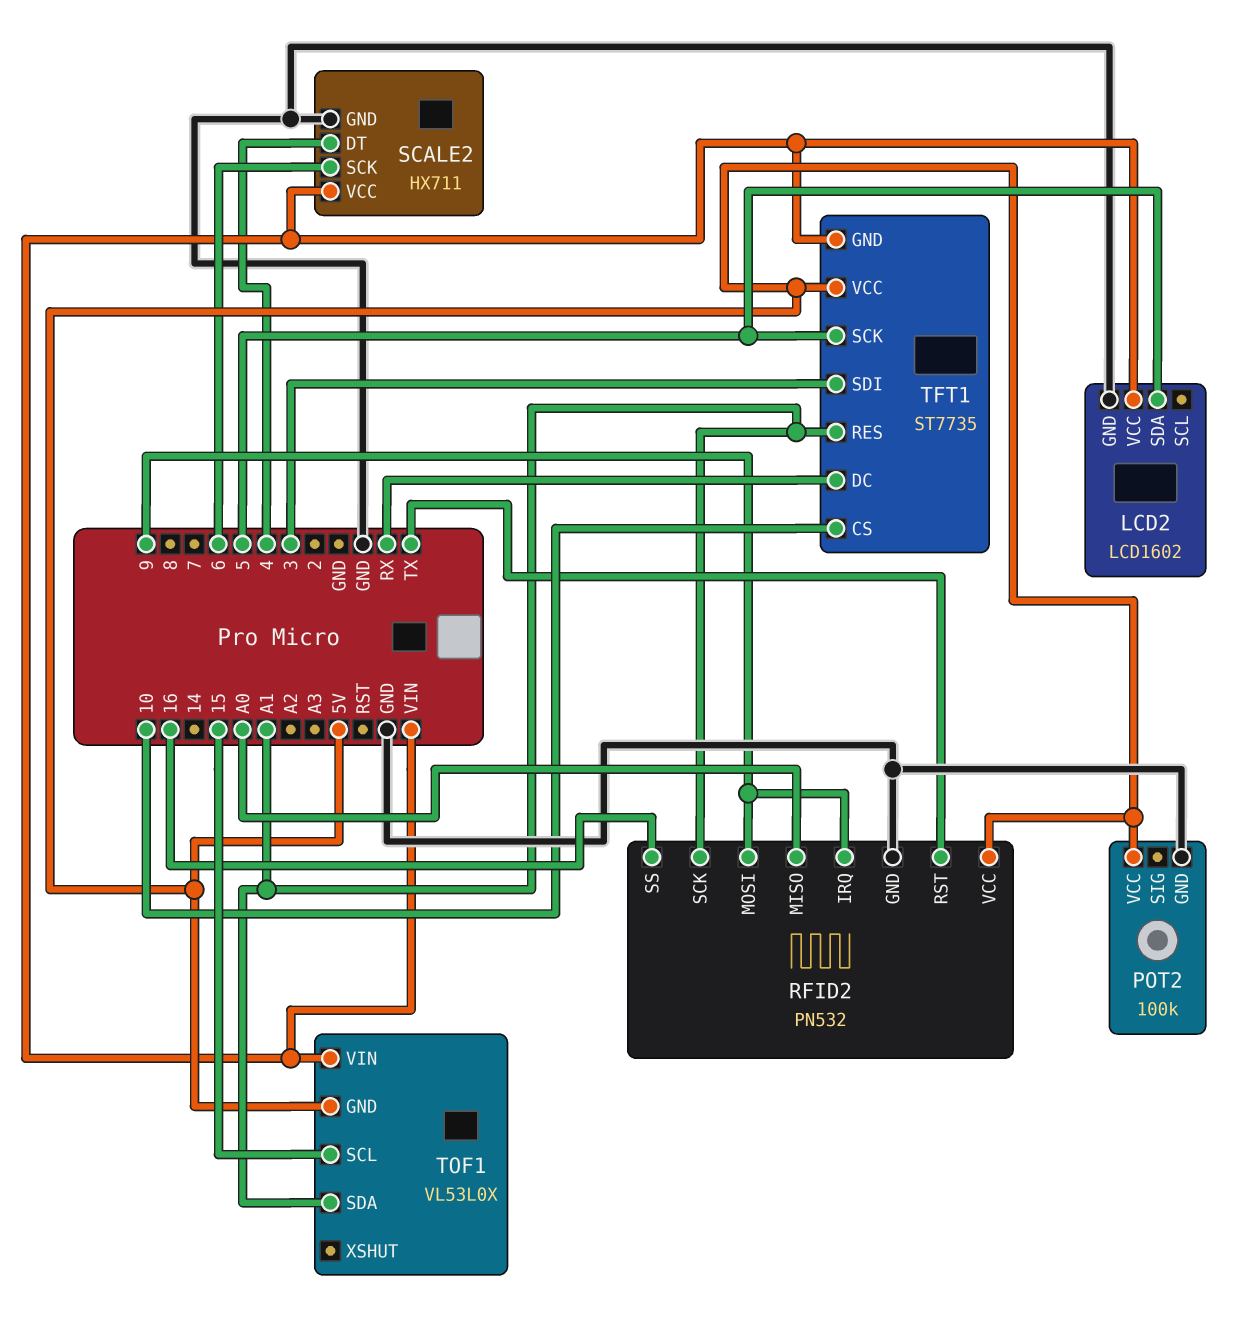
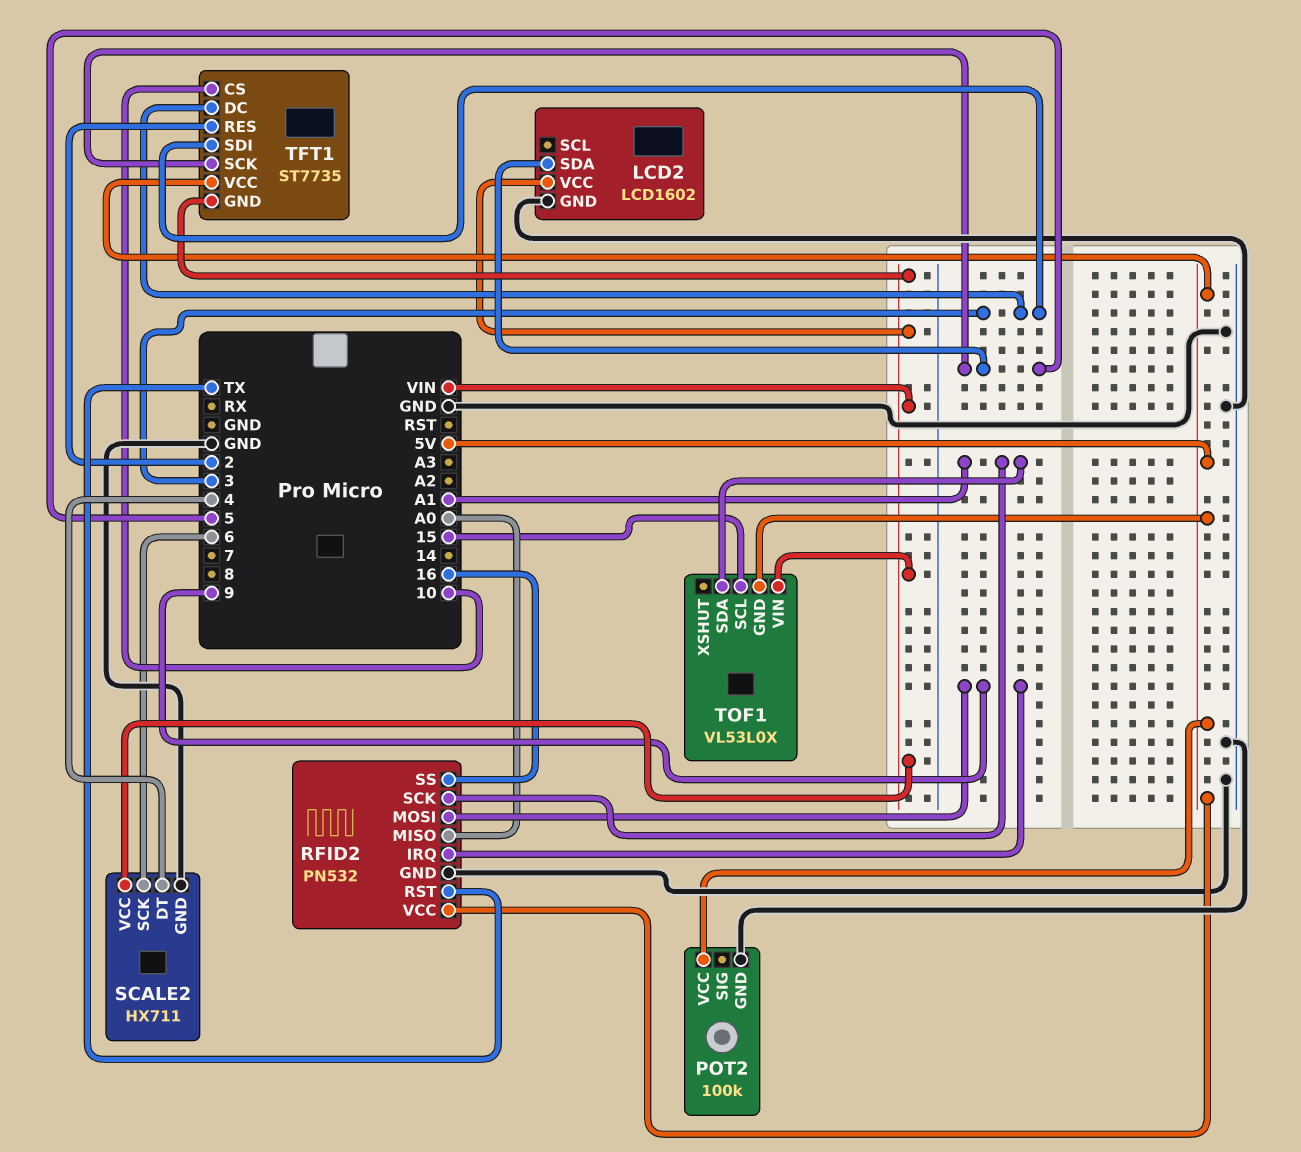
TFT1 pin DC: RX -> 3
TFT1 pin RES: A1 -> 2

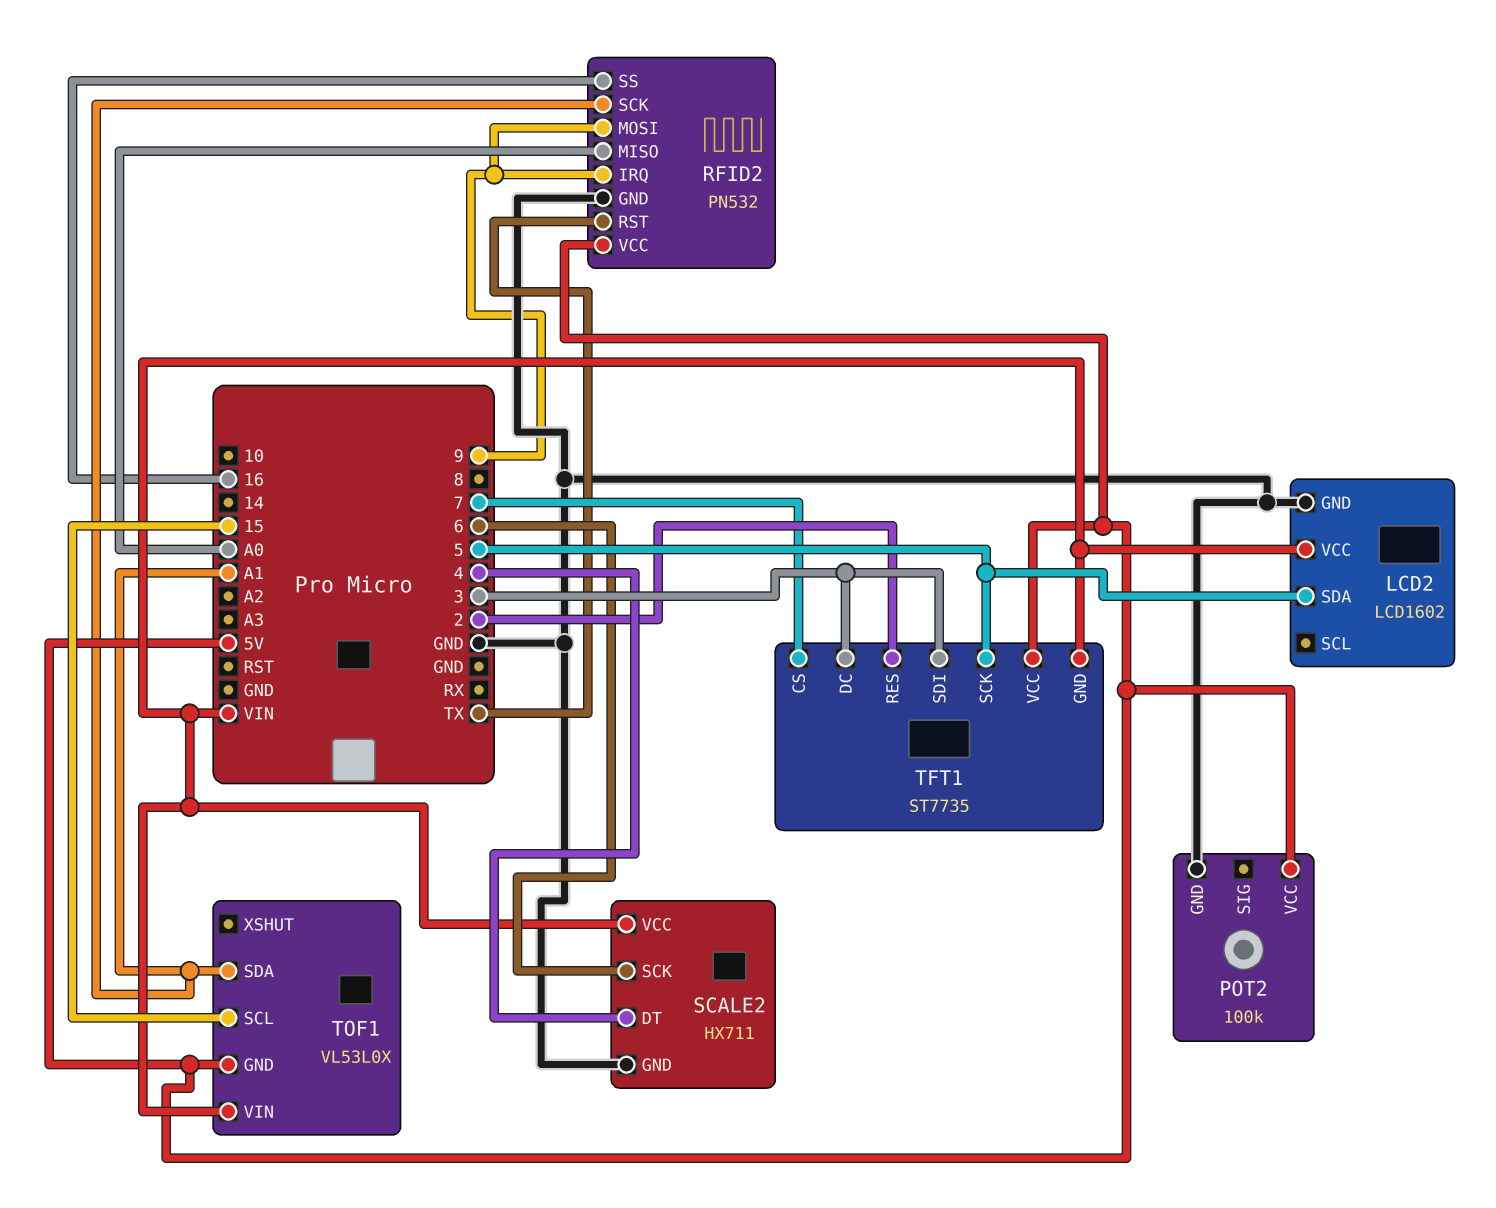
TFT1 pin CS: 10 -> 7

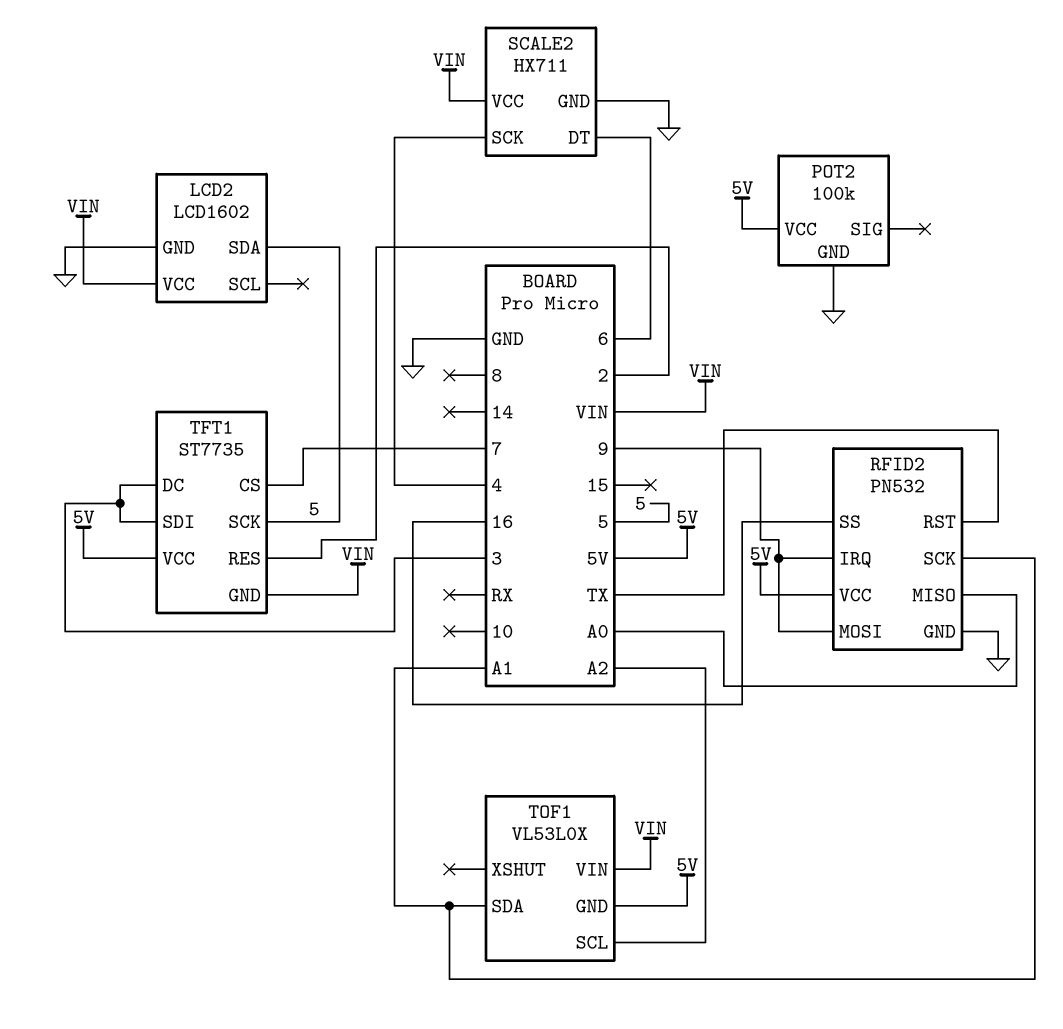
SCALE2 pin DT: 4 -> 6
SCALE2 pin SCK: 6 -> 4
TOF1 pin SCL: 15 -> A2

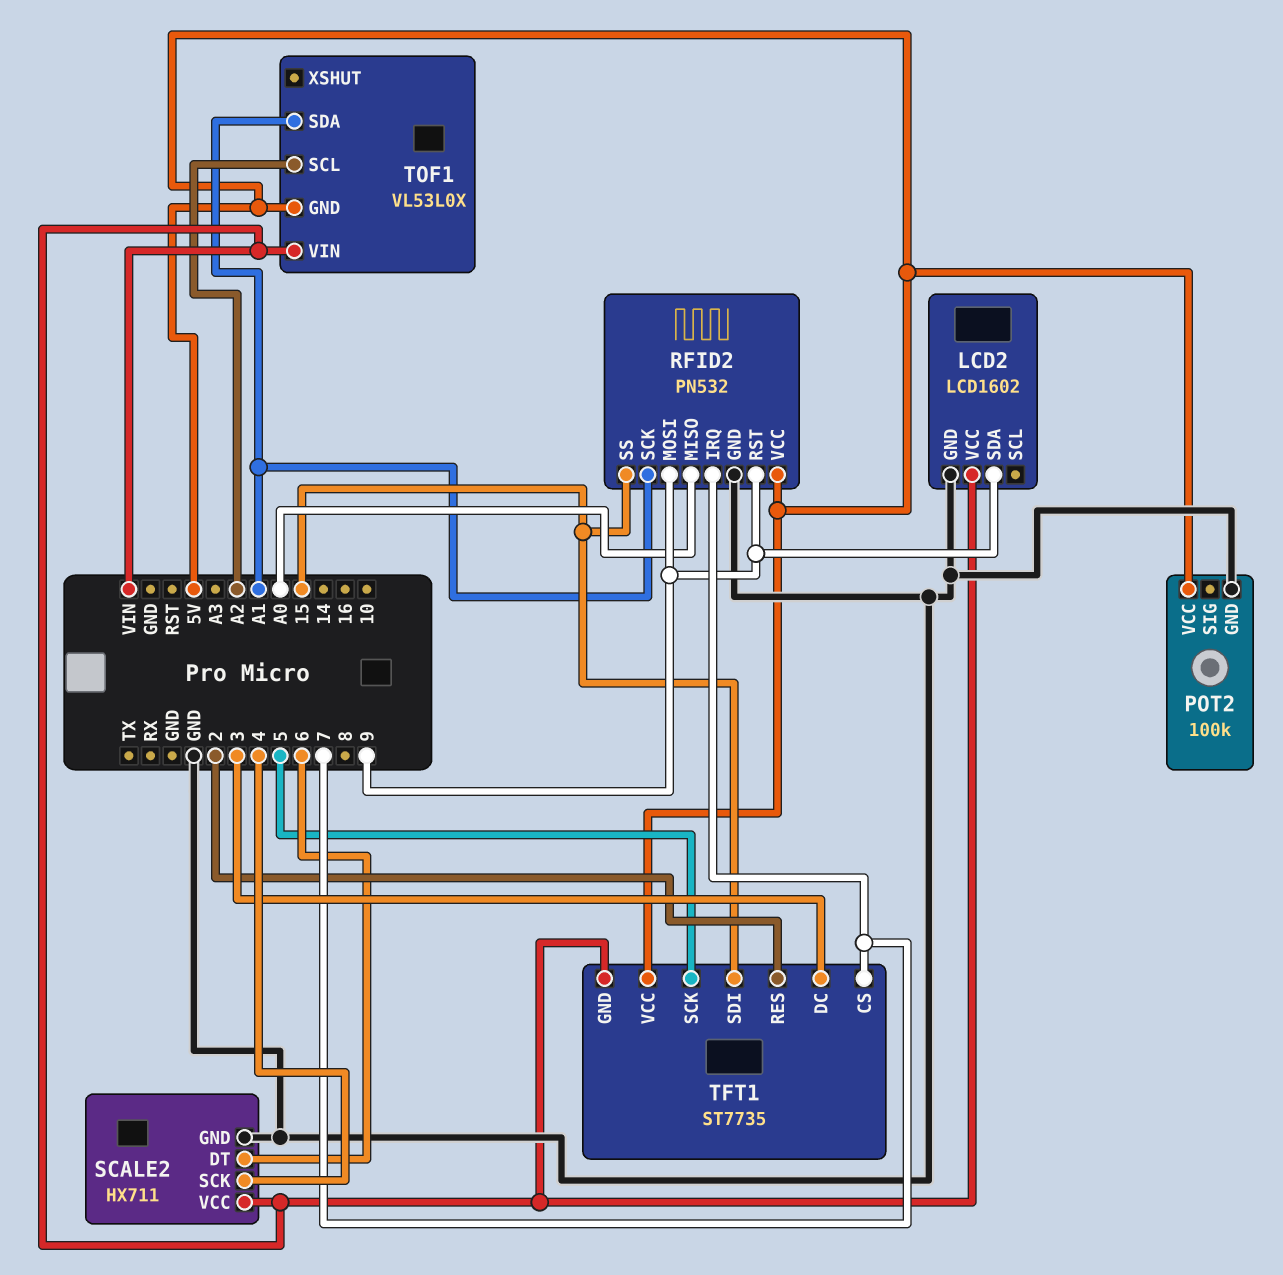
LCD2 pin SDA: 5 -> 9
RFID2 pin IRQ: 9 -> 7
RFID2 pin RST: TX -> 9
RFID2 pin SS: 16 -> 15
TFT1 pin SDI: 3 -> 15

